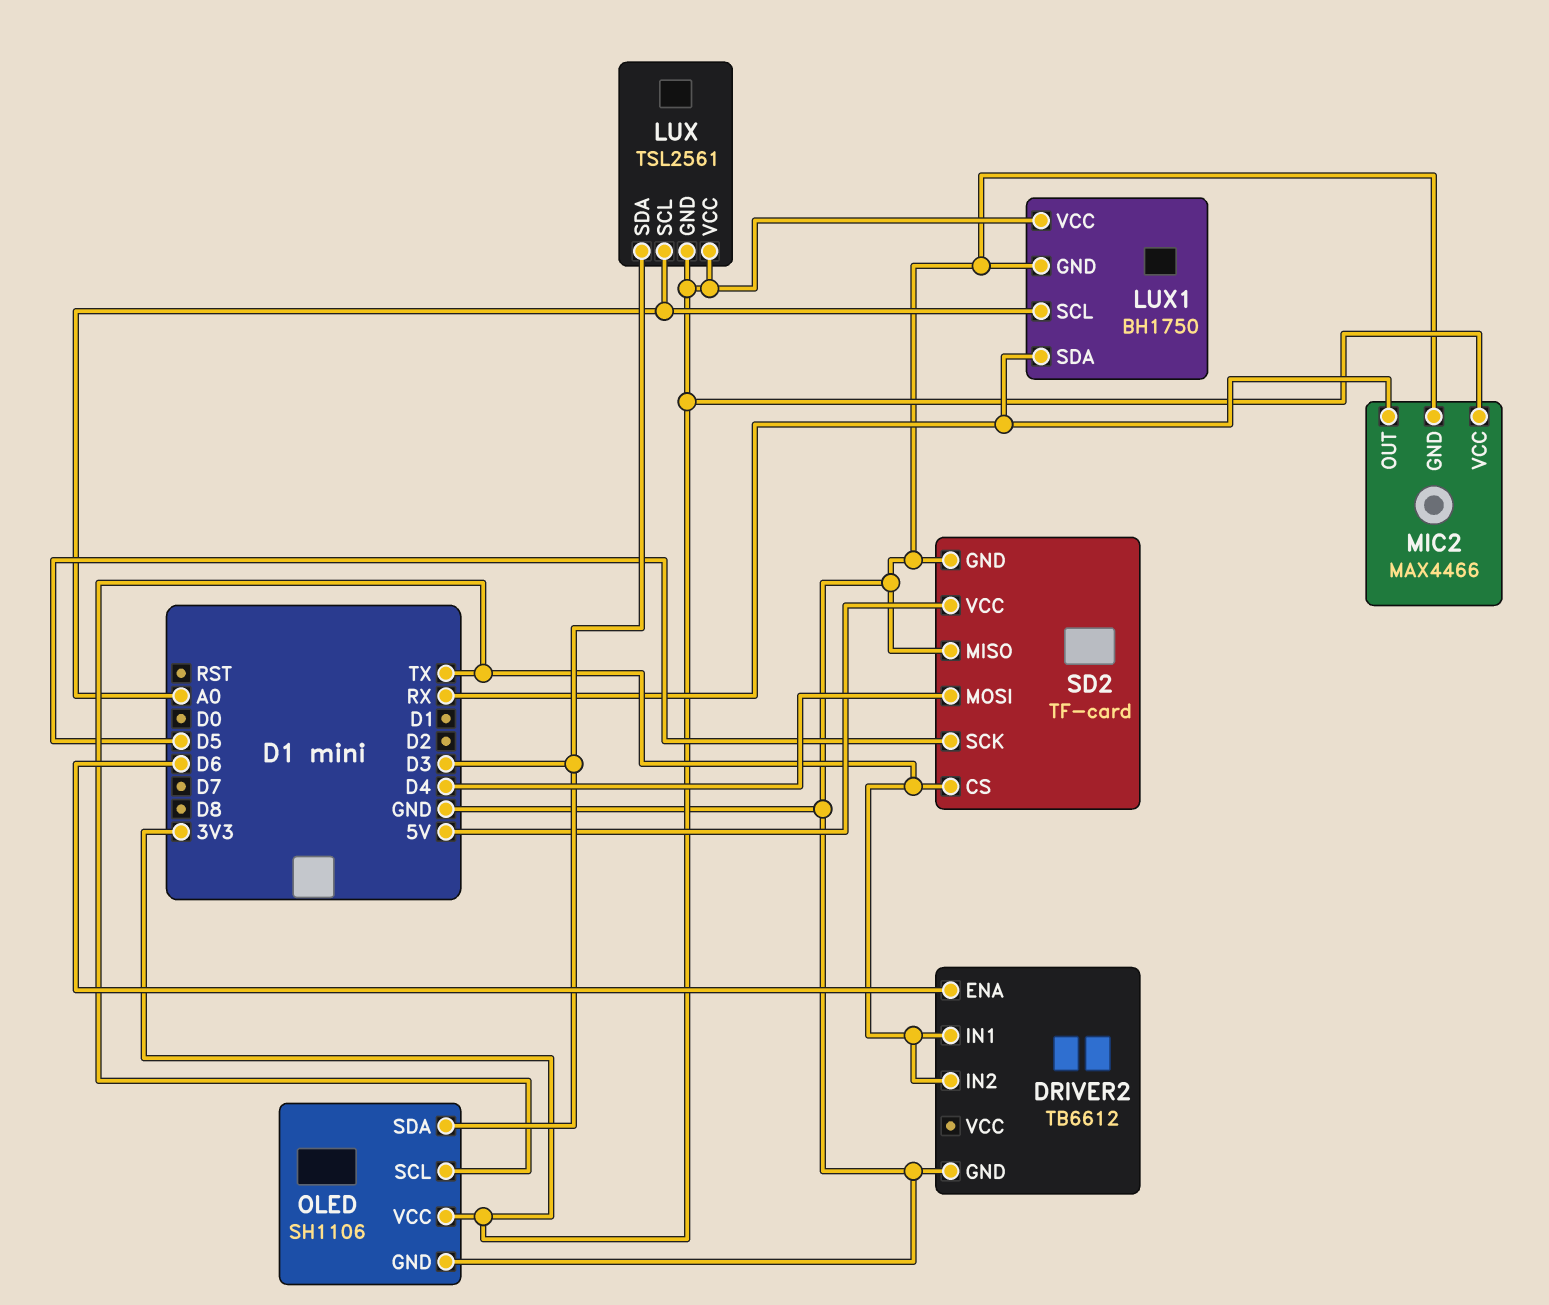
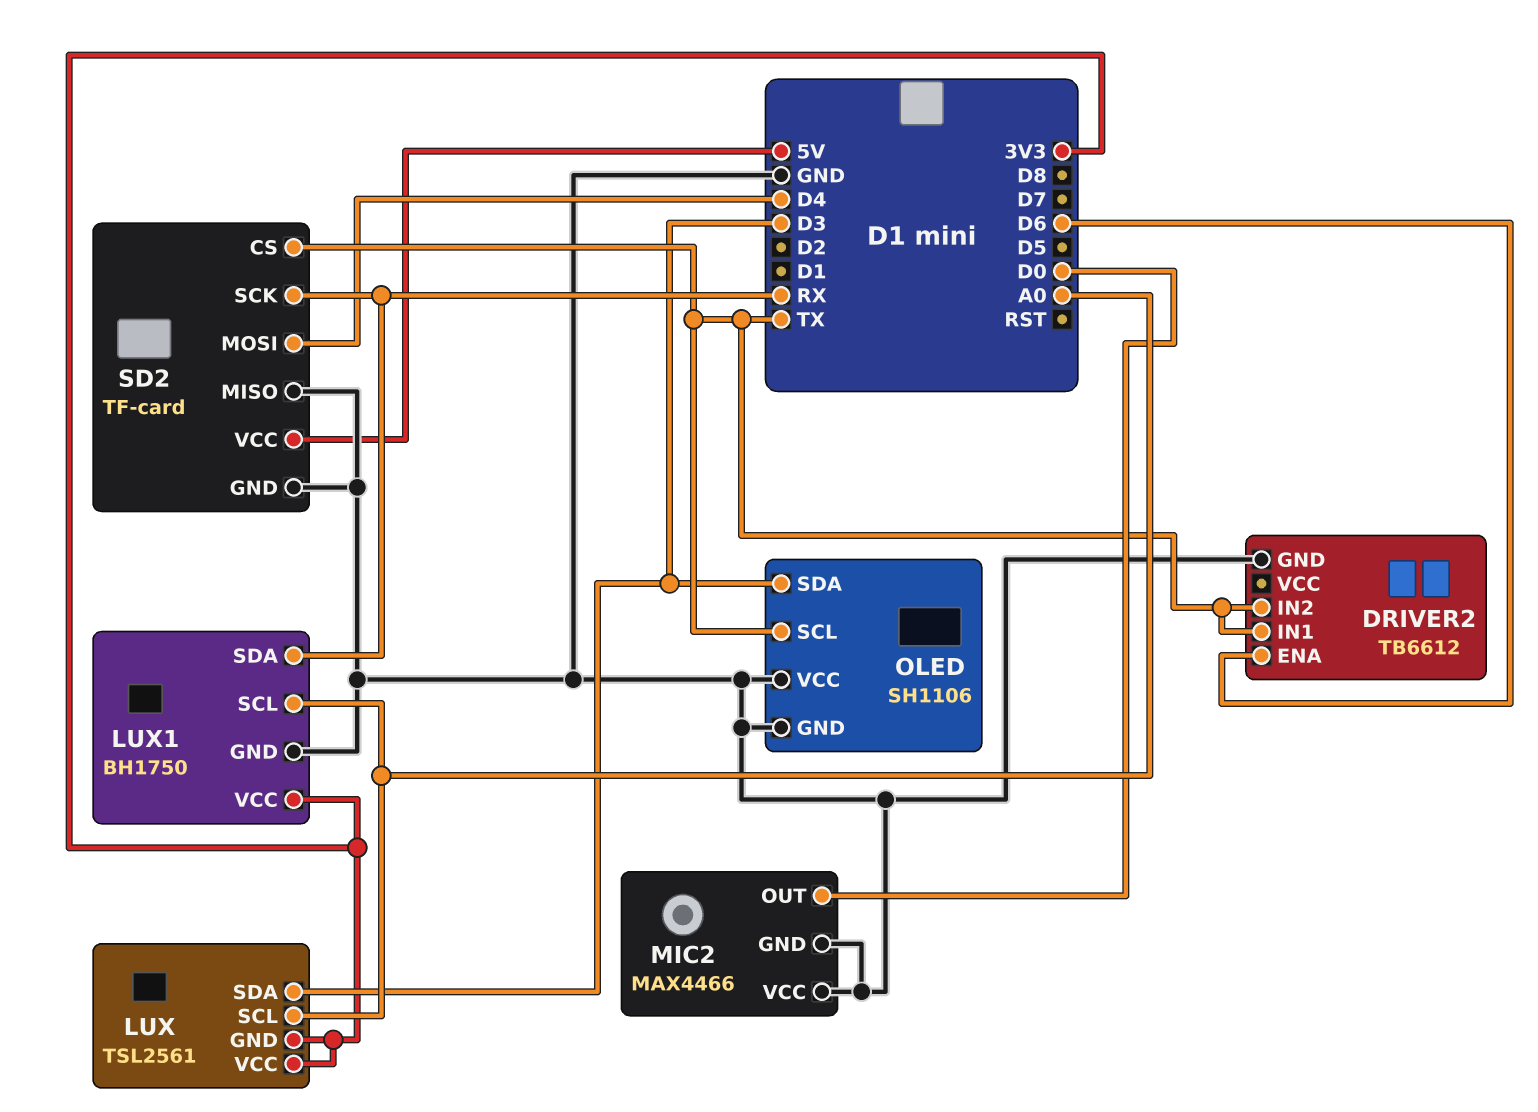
MIC2 pin OUT: RX -> D0
MIC2 pin VCC: 3V3 -> GND
OLED pin VCC: 3V3 -> GND
SD2 pin SCK: D5 -> RX

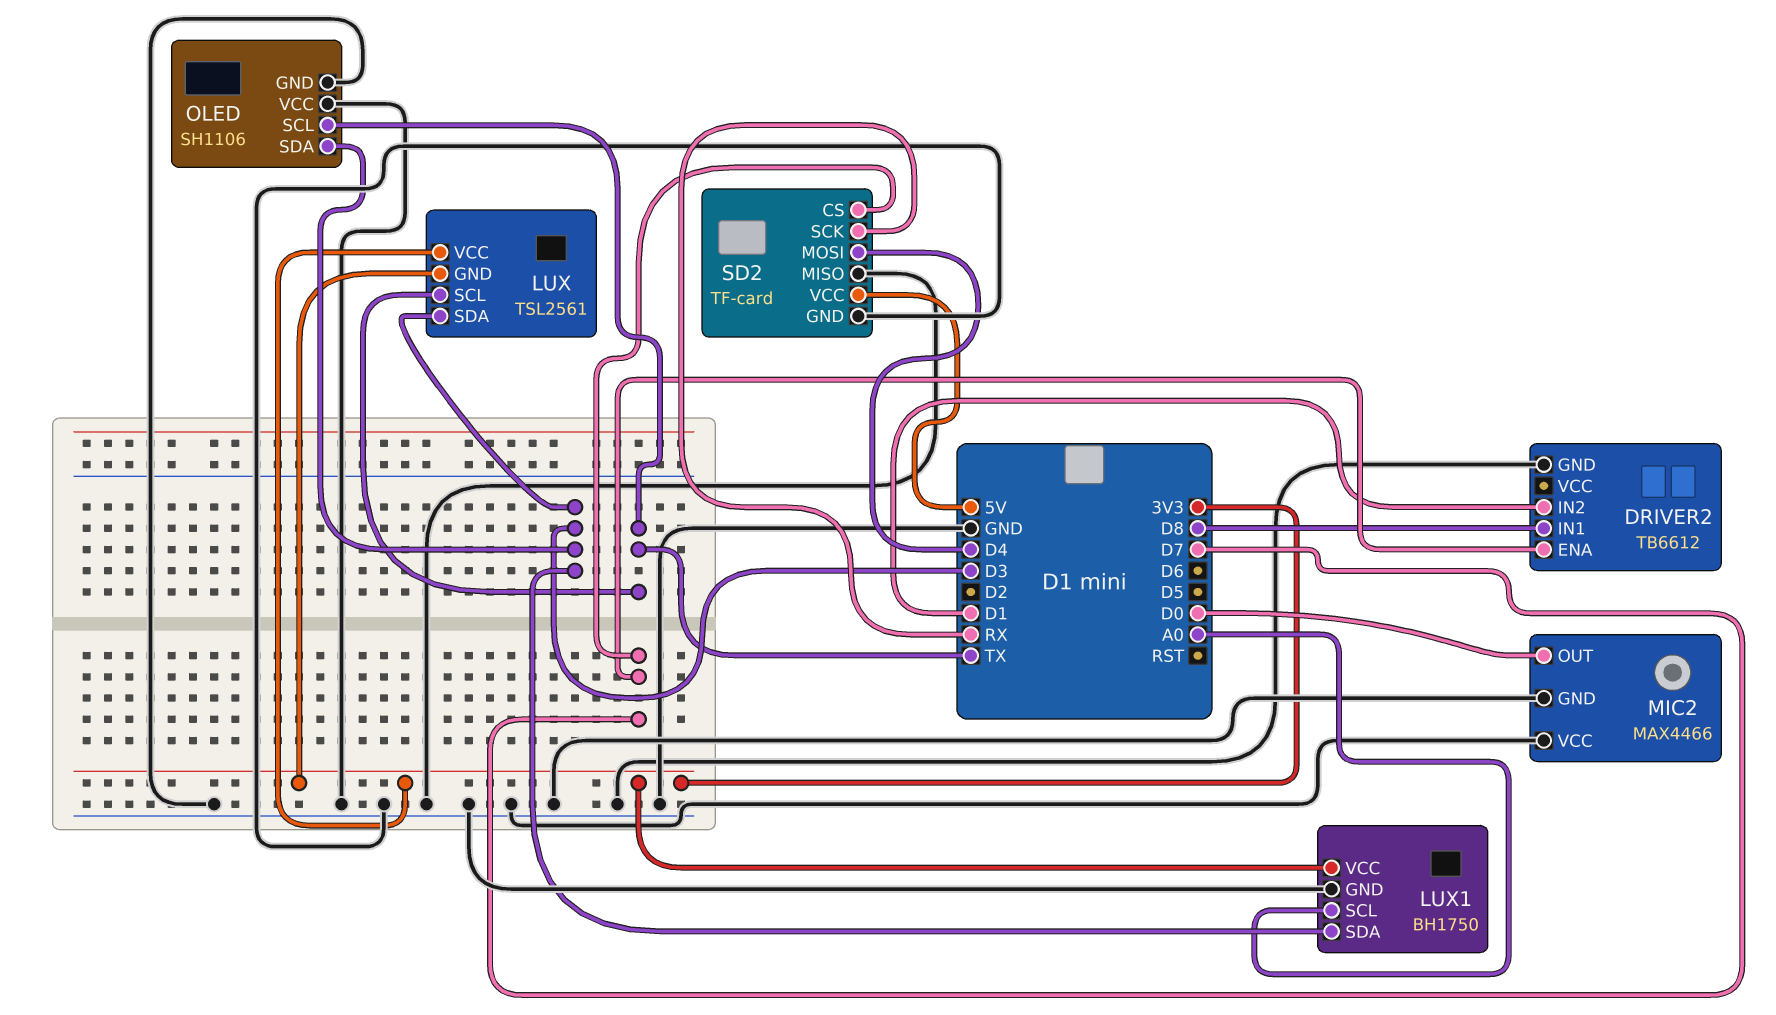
DRIVER2 pin ENA: D6 -> D7
DRIVER2 pin IN1: TX -> D8
DRIVER2 pin IN2: TX -> D1
LUX pin SCL: A0 -> TX
LUX1 pin SDA: RX -> D3
SD2 pin CS: TX -> D7

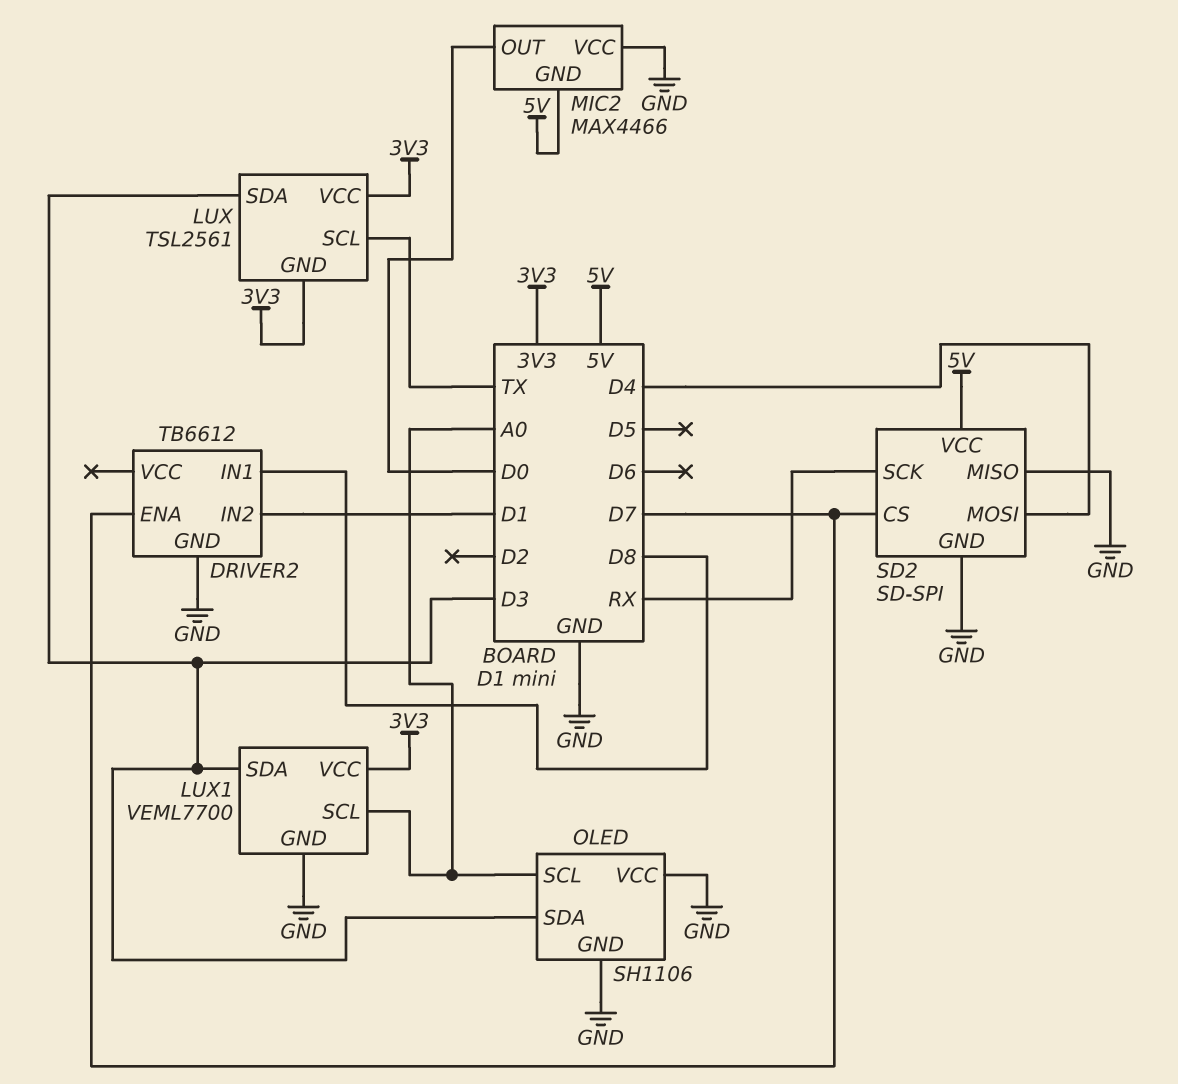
LUX1: BH1750 -> VEML7700
MIC2 pin GND: GND -> 5V
OLED pin SCL: TX -> A0
SD2: TF-card -> SD-SPI

